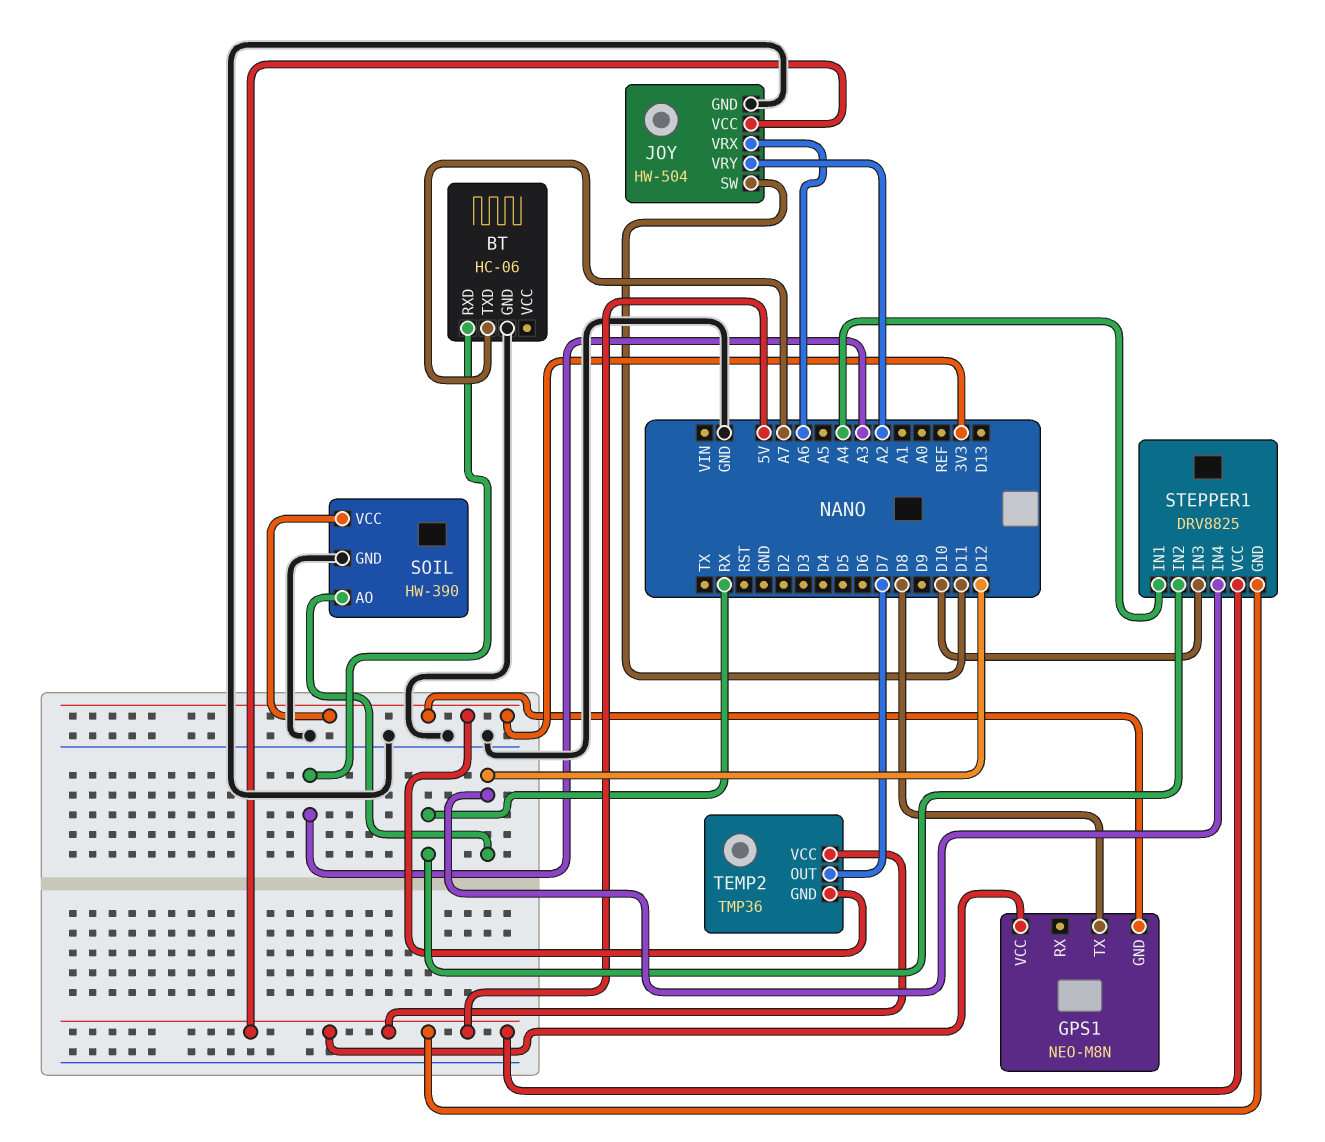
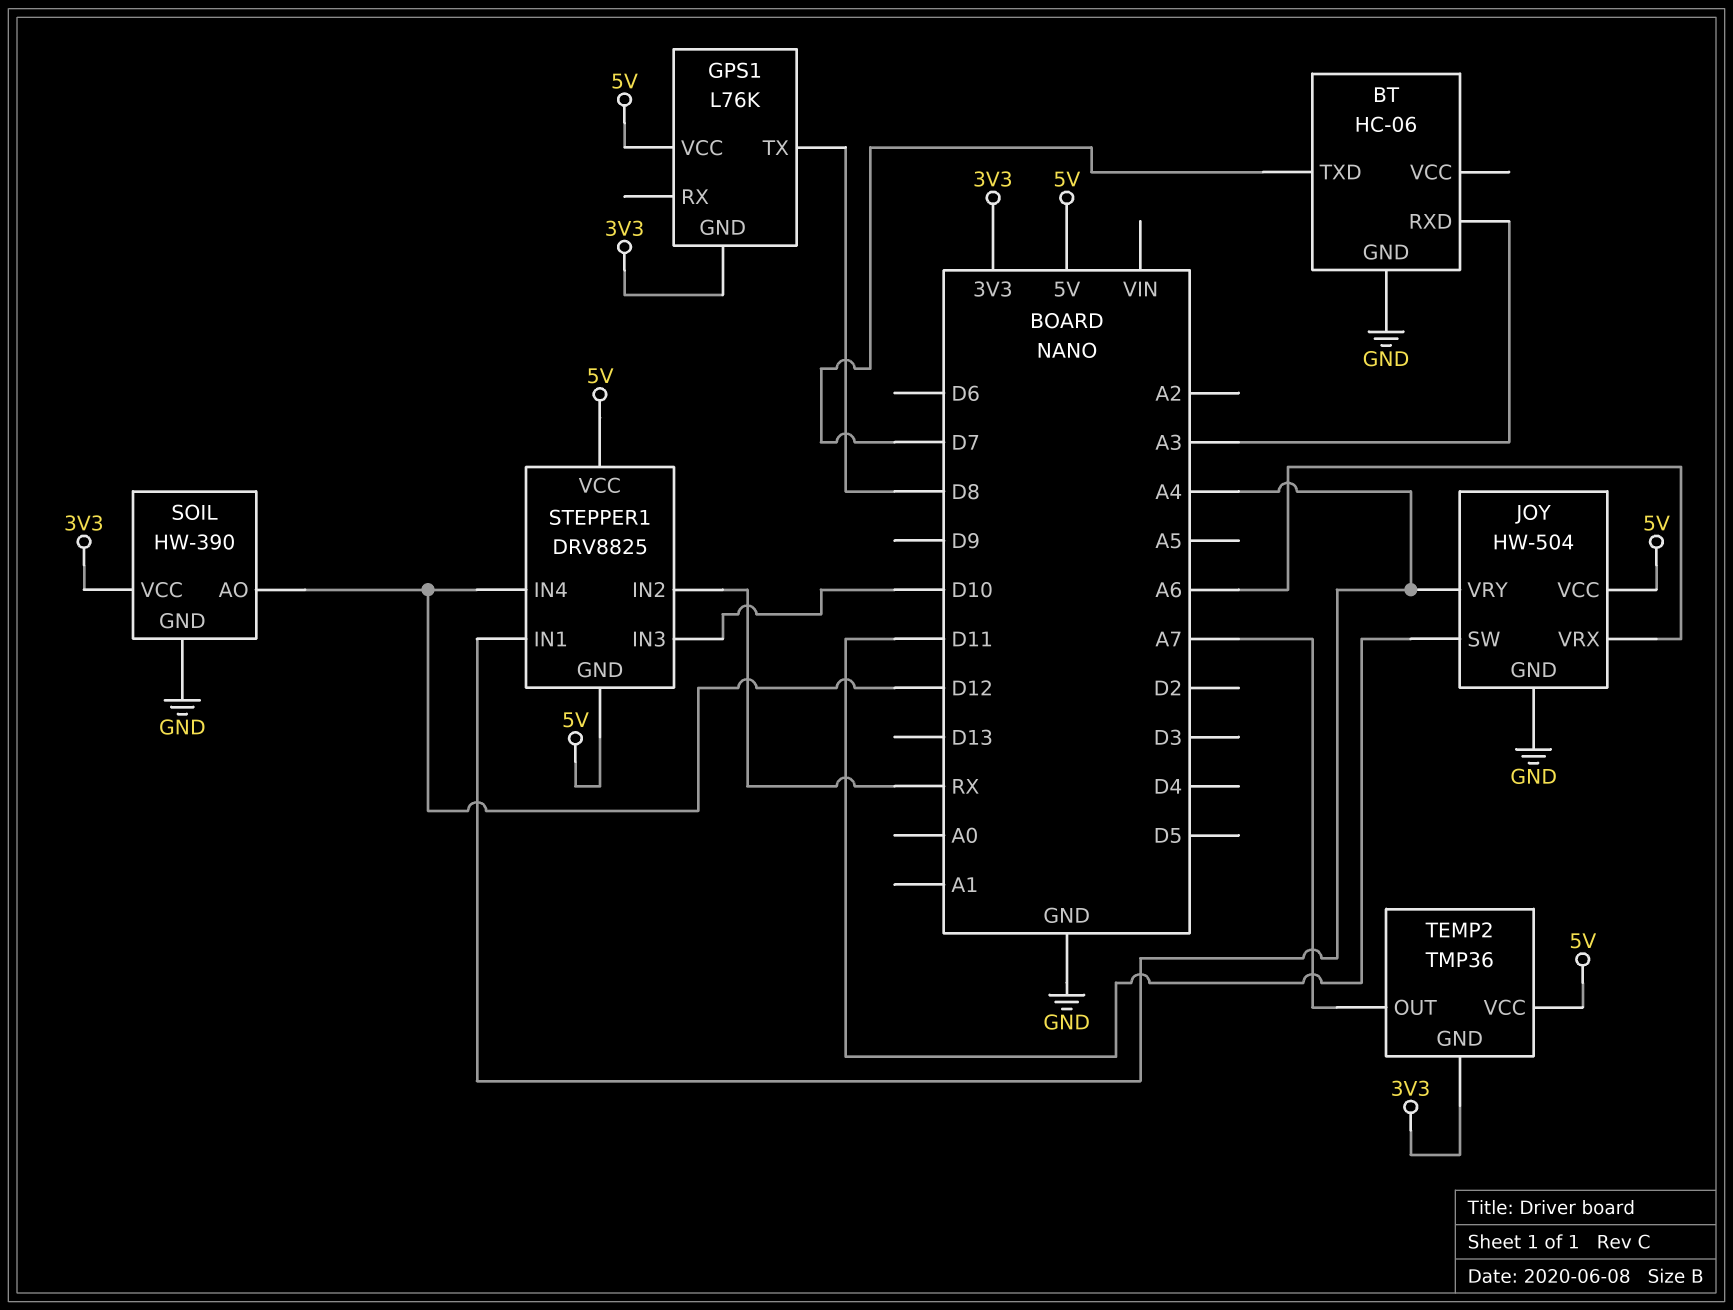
BT pin TXD: A7 -> D7
GPS1: NEO-M8N -> L76K
JOY pin VRY: A2 -> A4
TEMP2 pin OUT: D7 -> A7

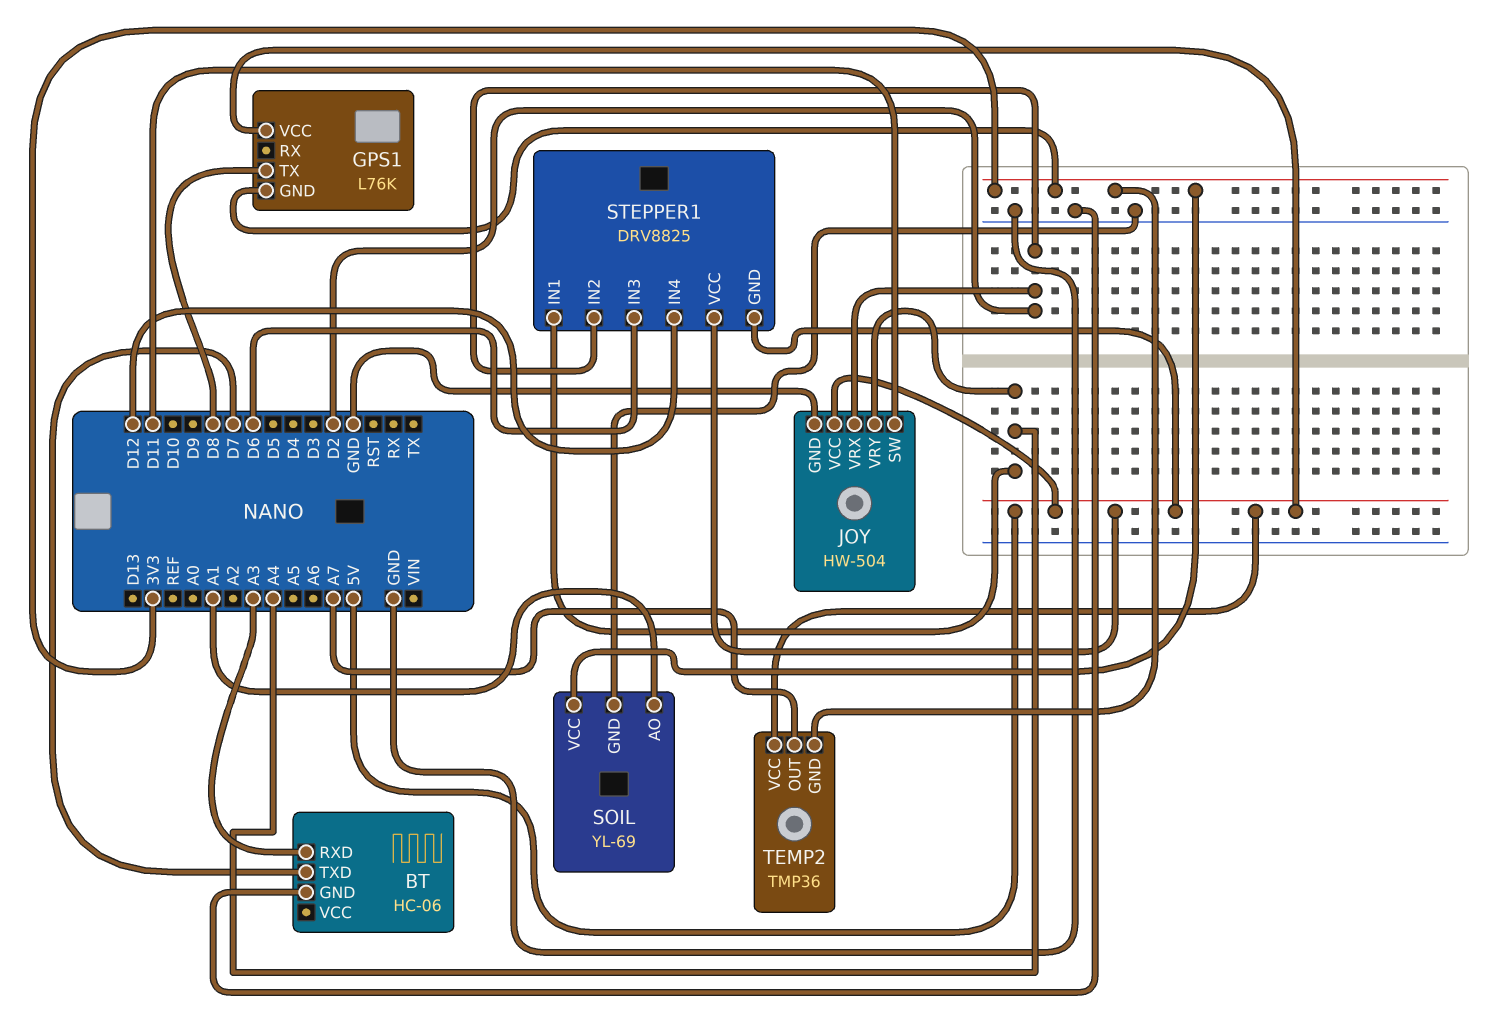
JOY pin VRX: A6 -> D2
SOIL: HW-390 -> YL-69
SOIL pin AO: D12 -> A1
STEPPER1 pin IN2: RX -> D2
STEPPER1 pin IN3: D10 -> D6

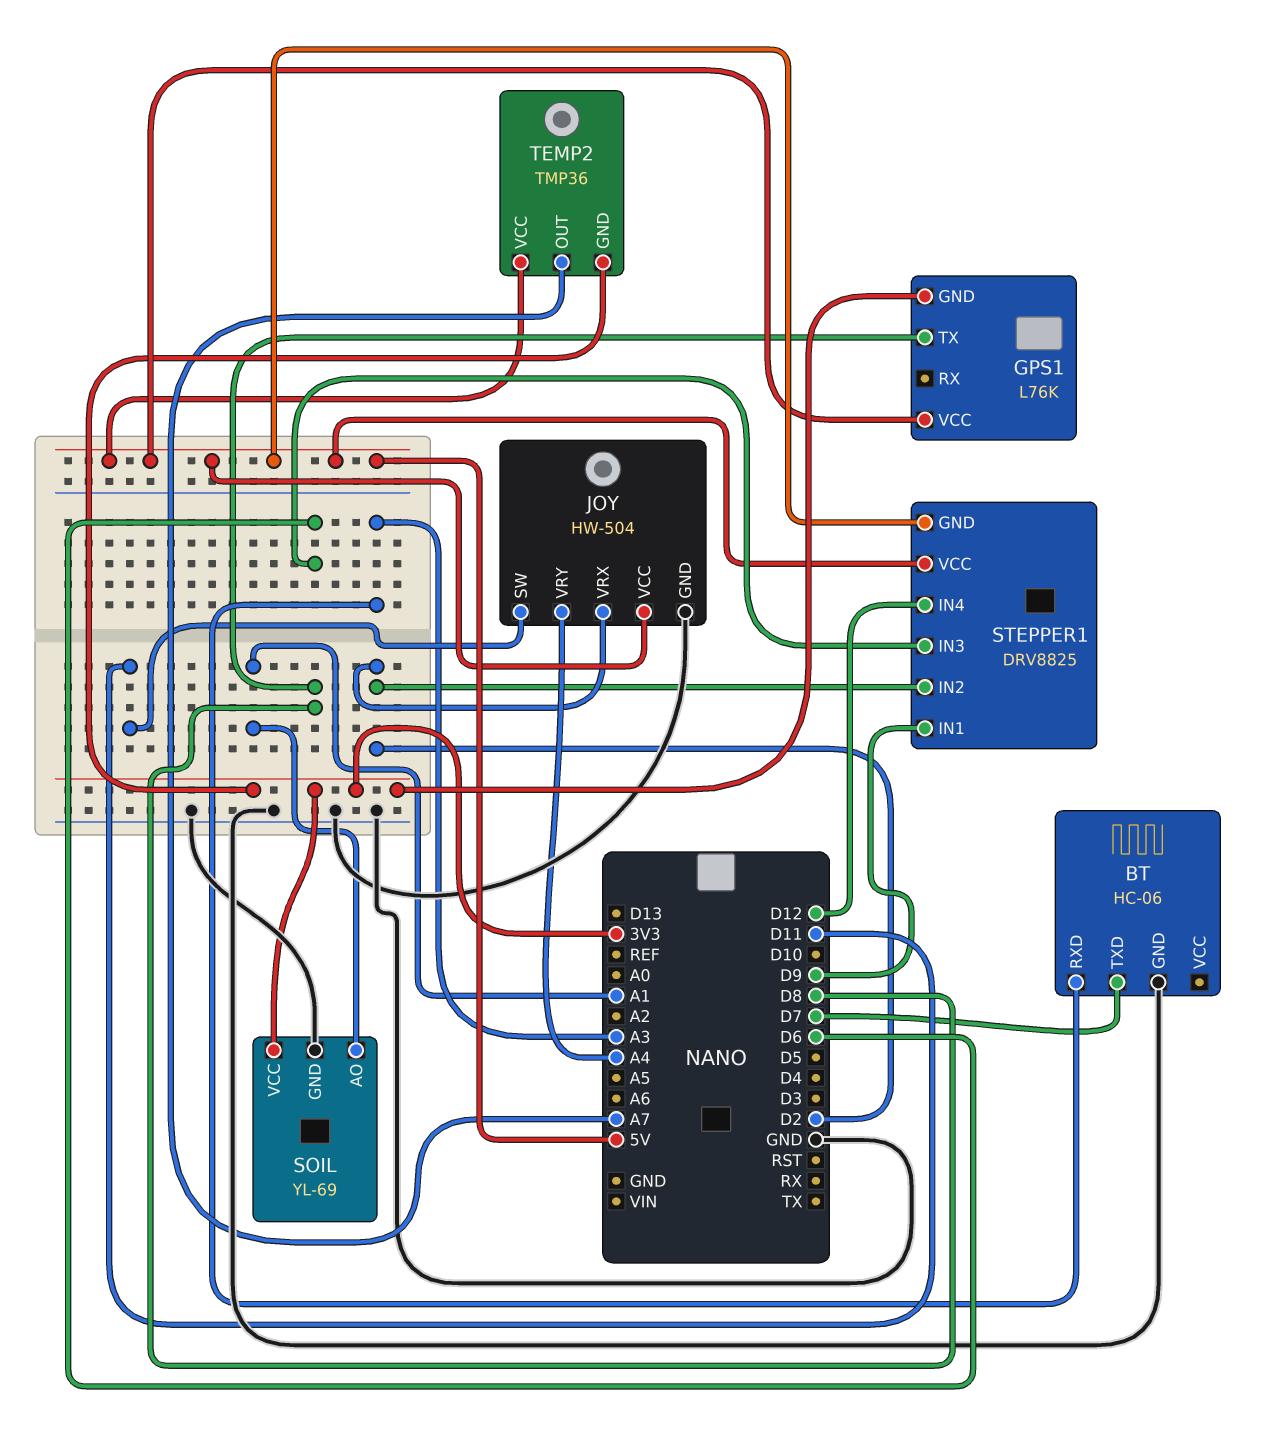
STEPPER1 pin IN1: A4 -> D9

